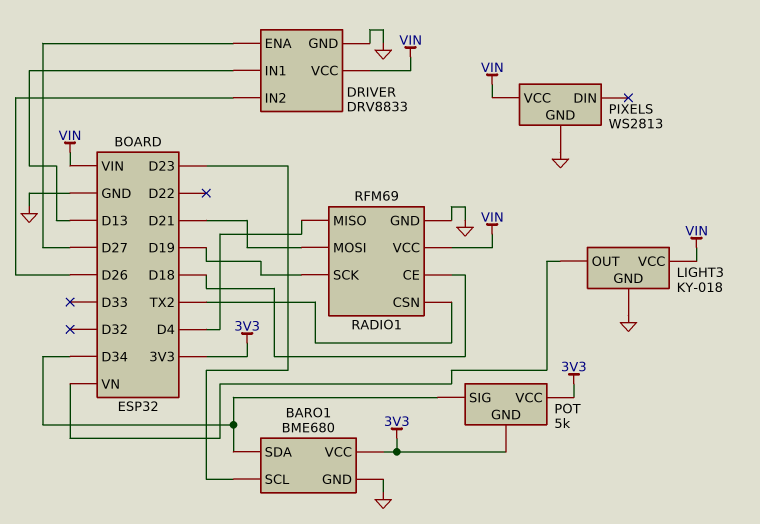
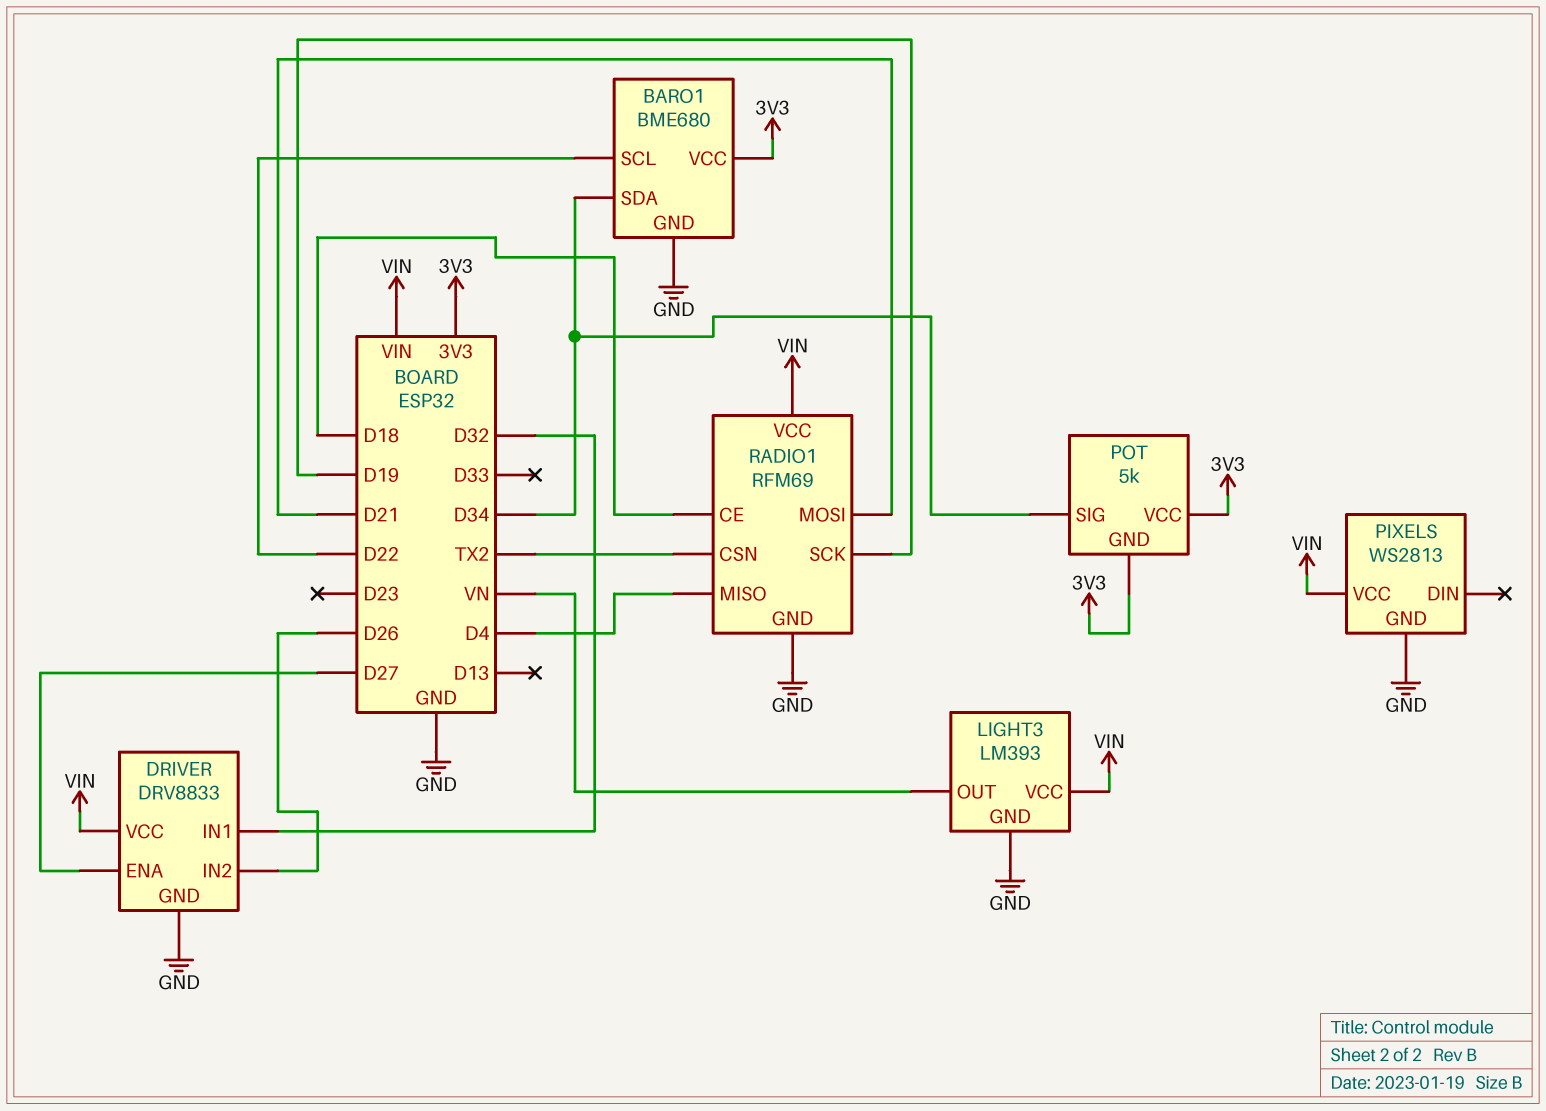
BARO1 pin SCL: D23 -> D22
DRIVER pin IN1: D13 -> D32
LIGHT3: KY-018 -> LM393

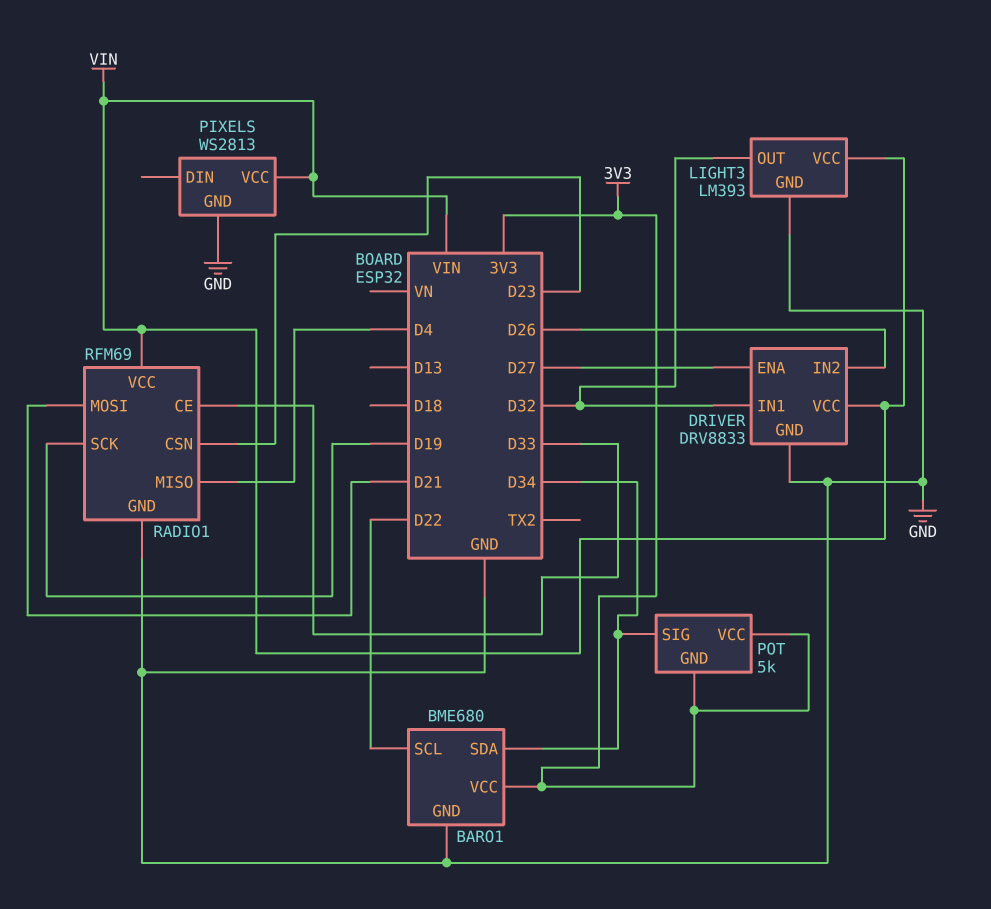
LIGHT3 pin OUT: VN -> D32
RADIO1 pin CE: D18 -> D33
RADIO1 pin CSN: TX2 -> D23

